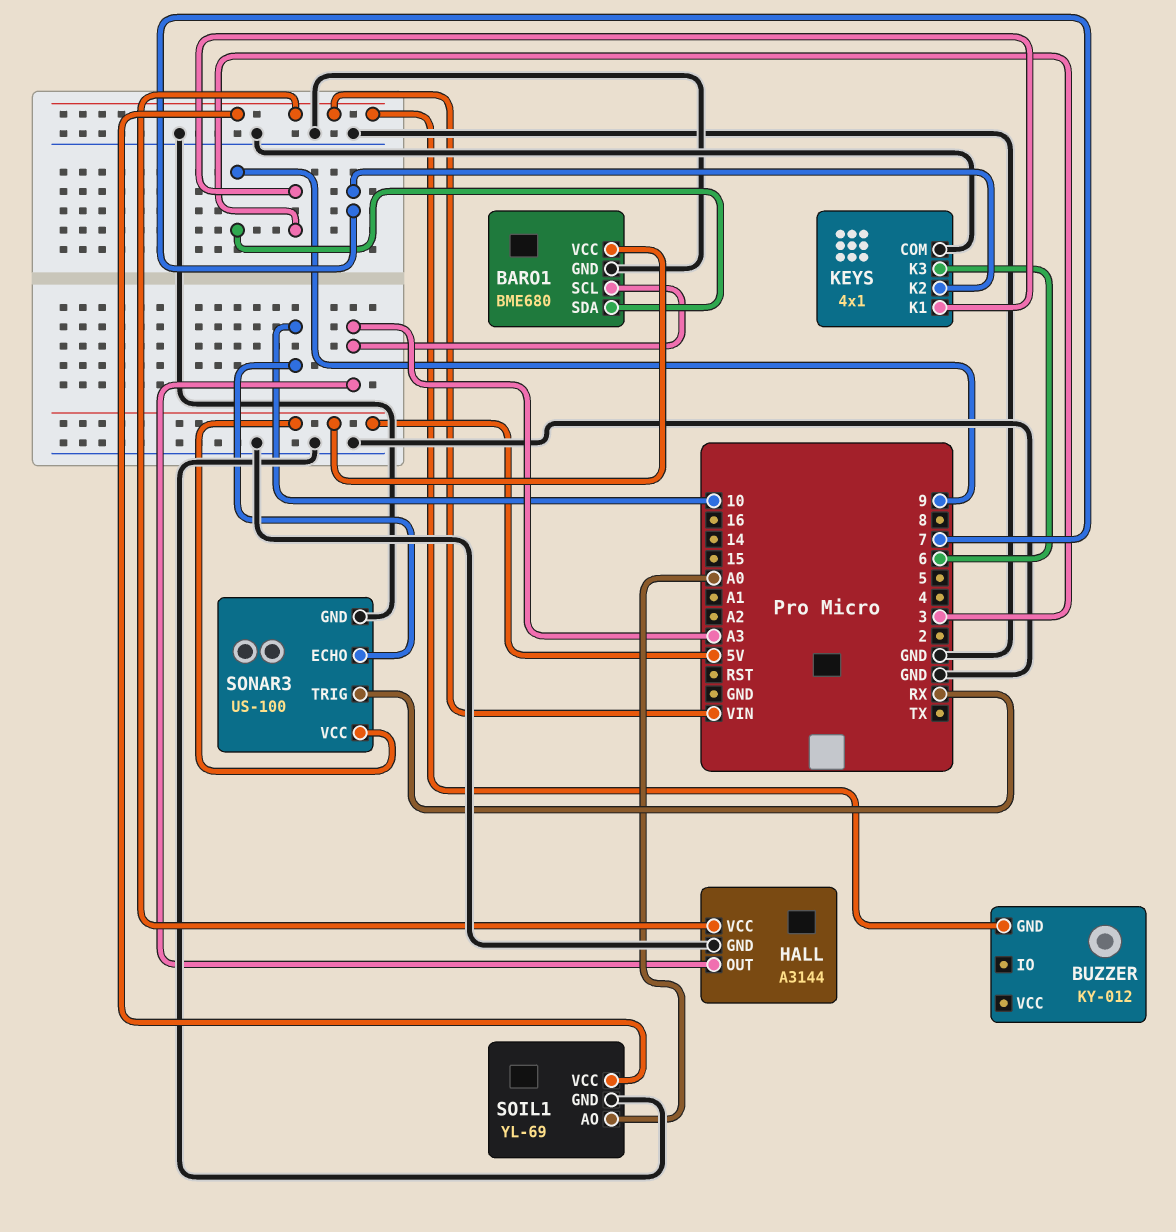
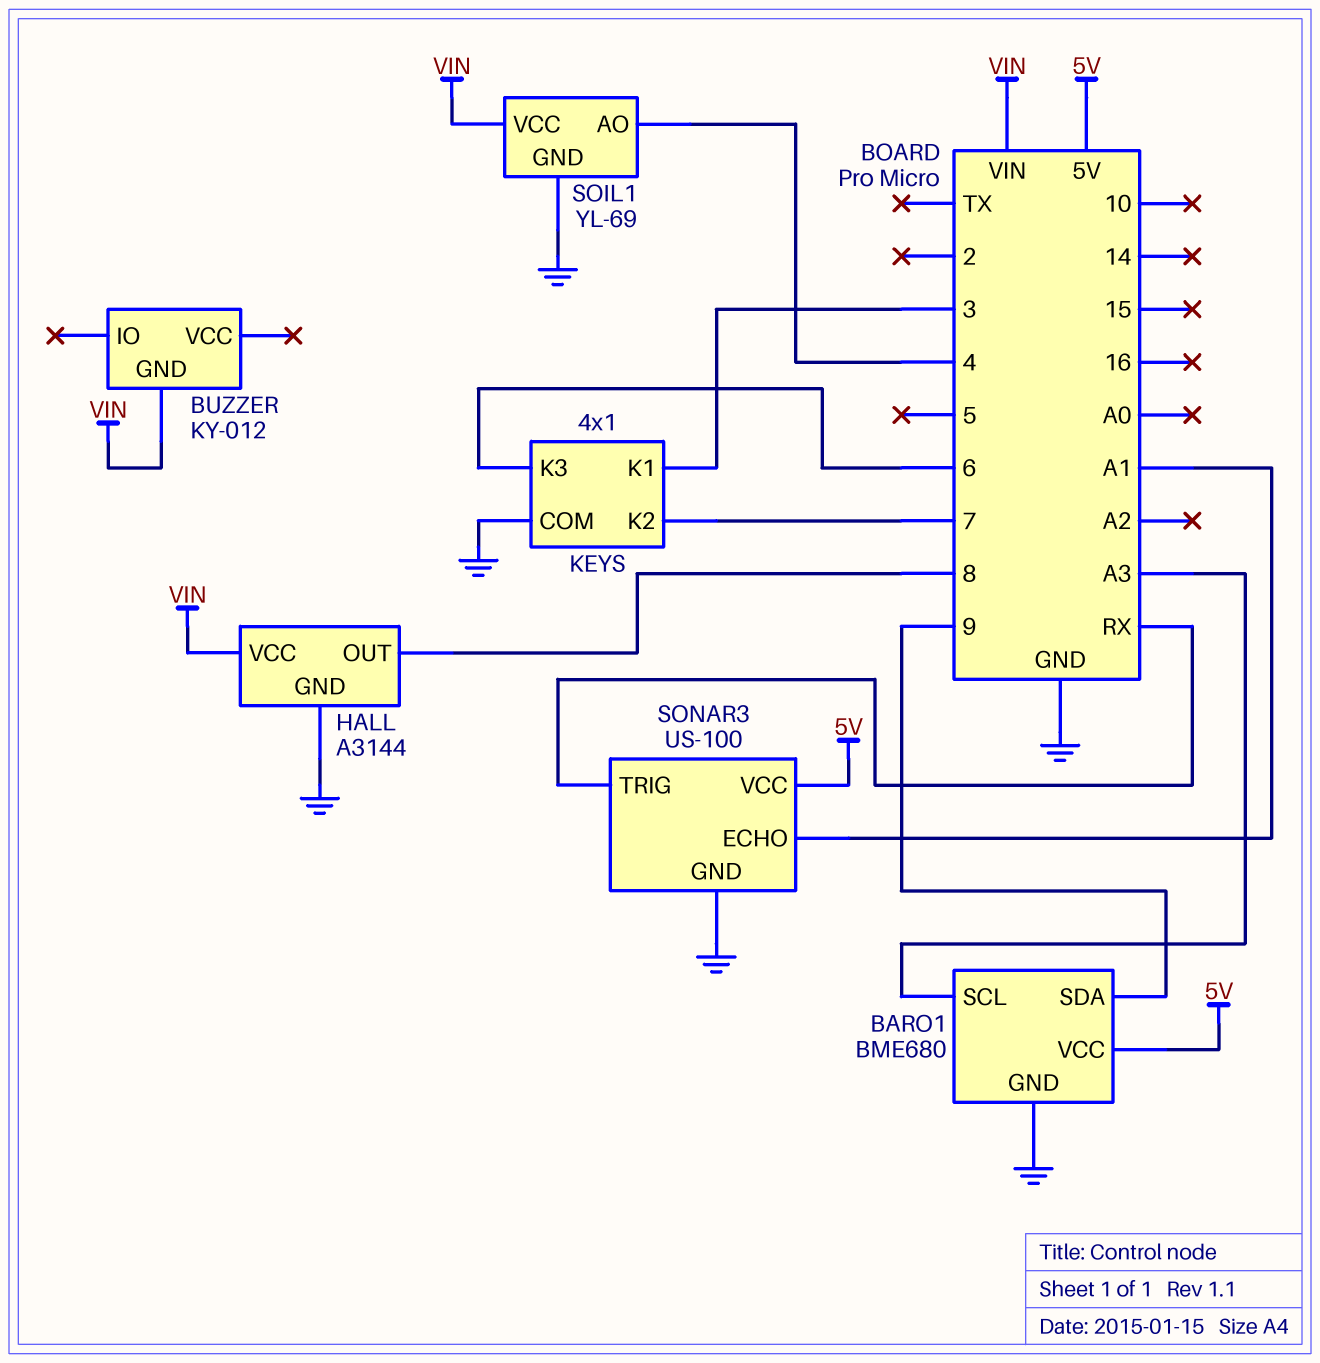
HALL pin OUT: A3 -> 8
SOIL1 pin AO: A0 -> 4
SONAR3 pin ECHO: 10 -> A1

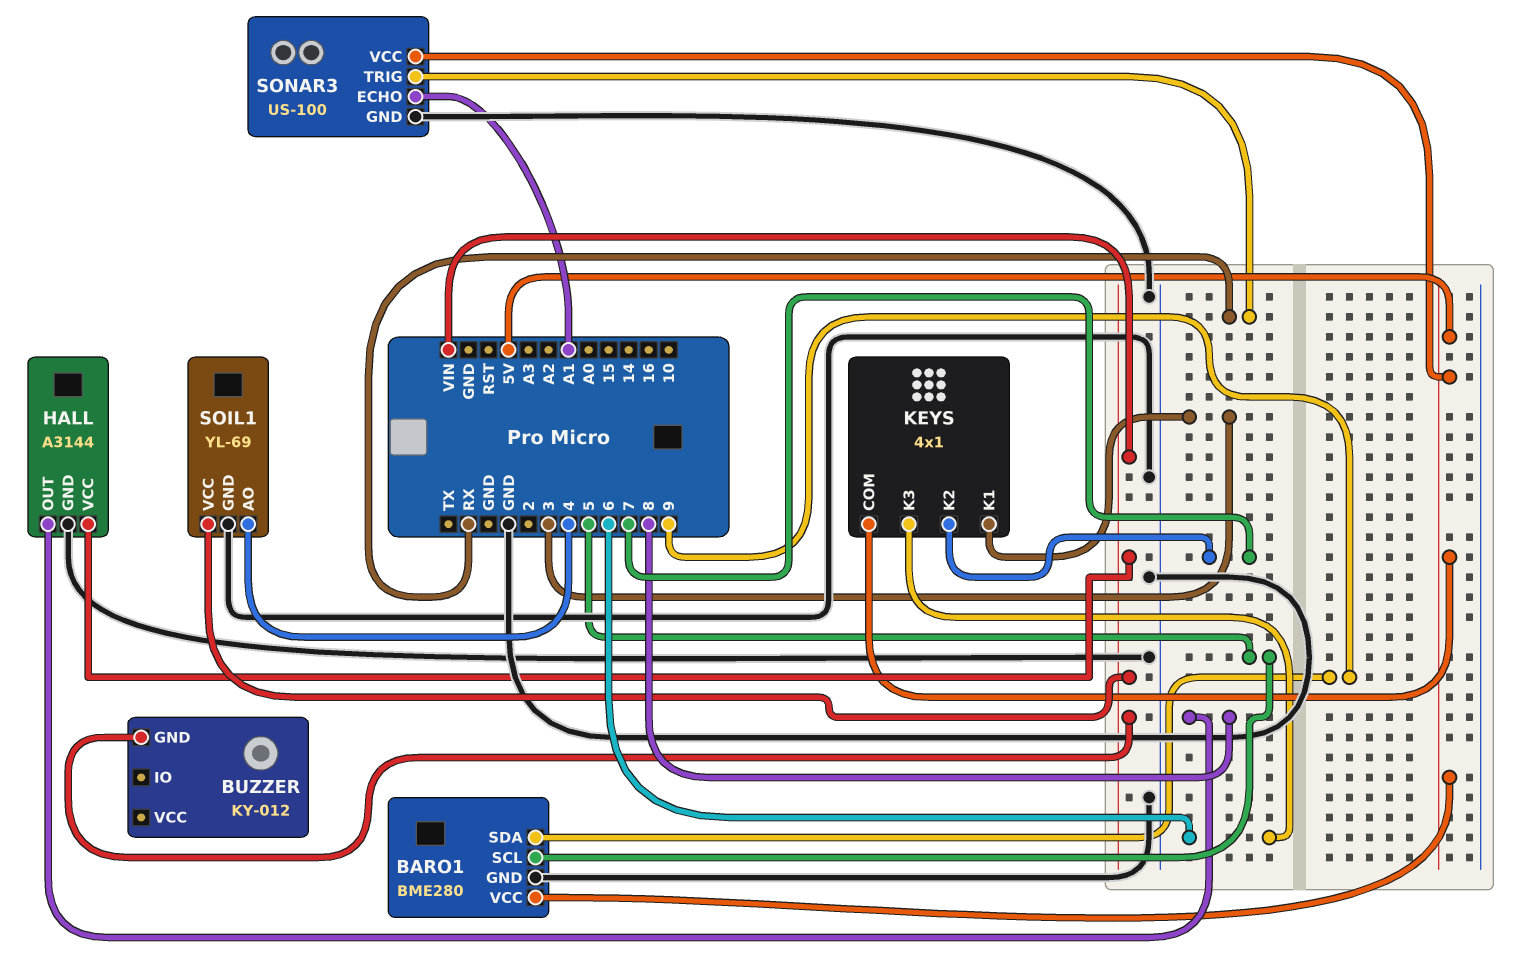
BARO1: BME680 -> BME280
BARO1 pin SCL: A3 -> 5
KEYS pin COM: GND -> 5V

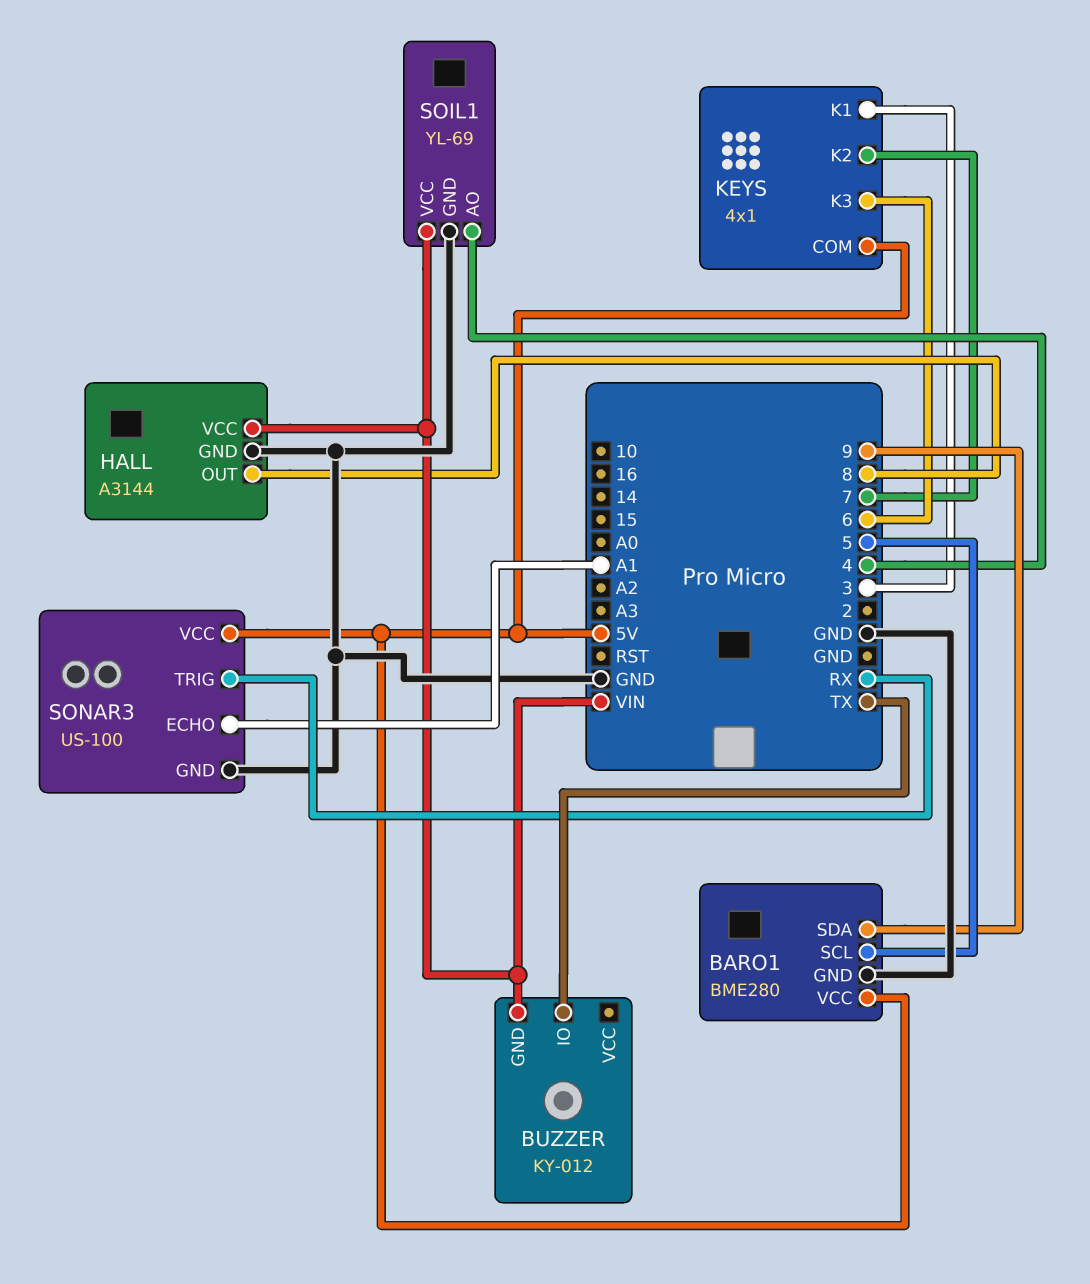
BUZZER pin IO: none -> TX

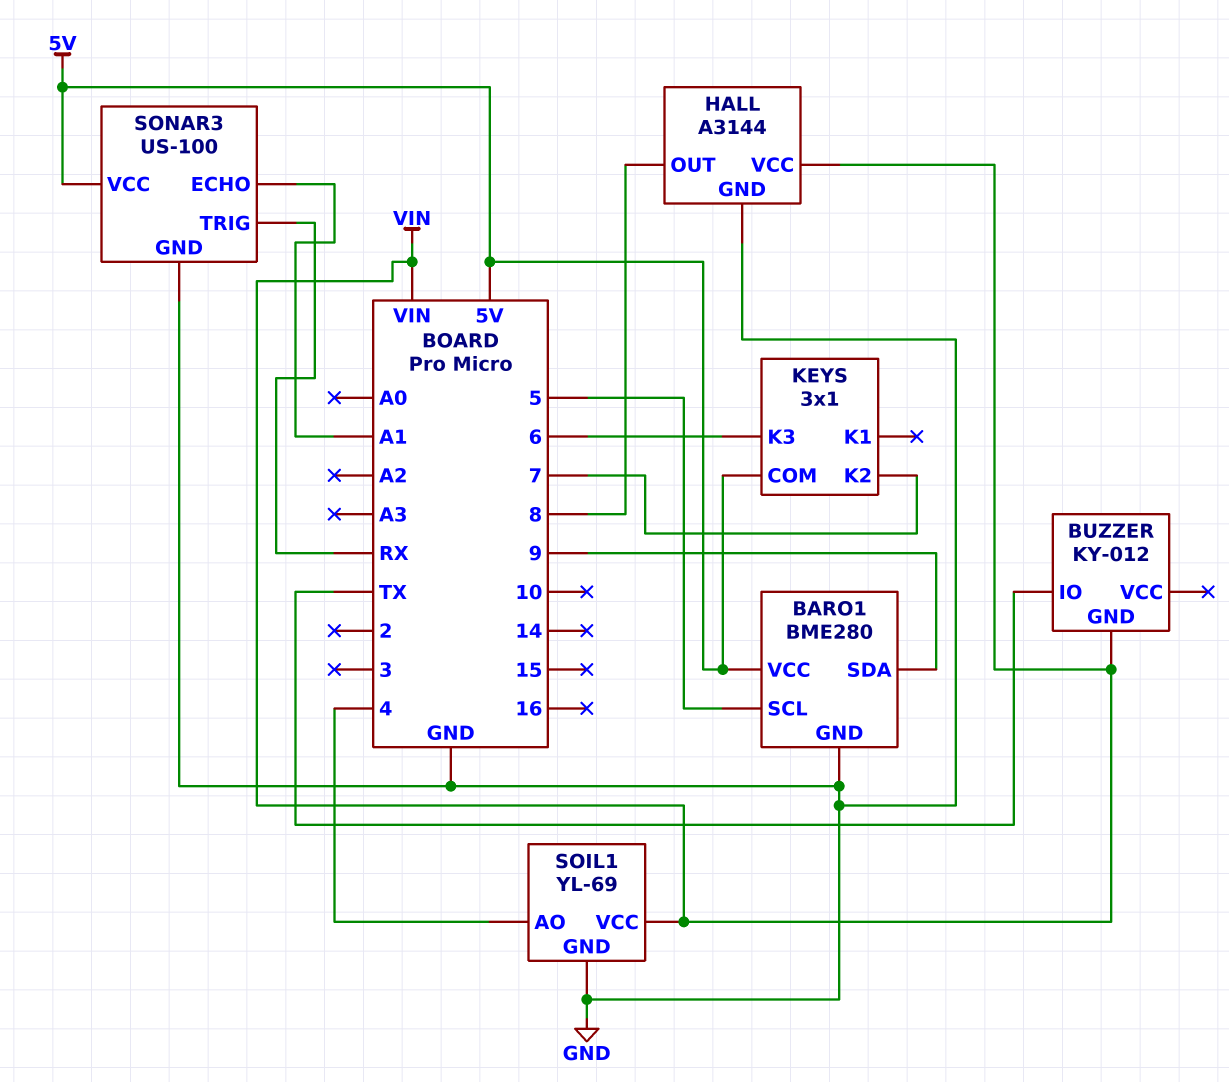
KEYS: 4x1 -> 3x1
KEYS pin K1: 3 -> none

